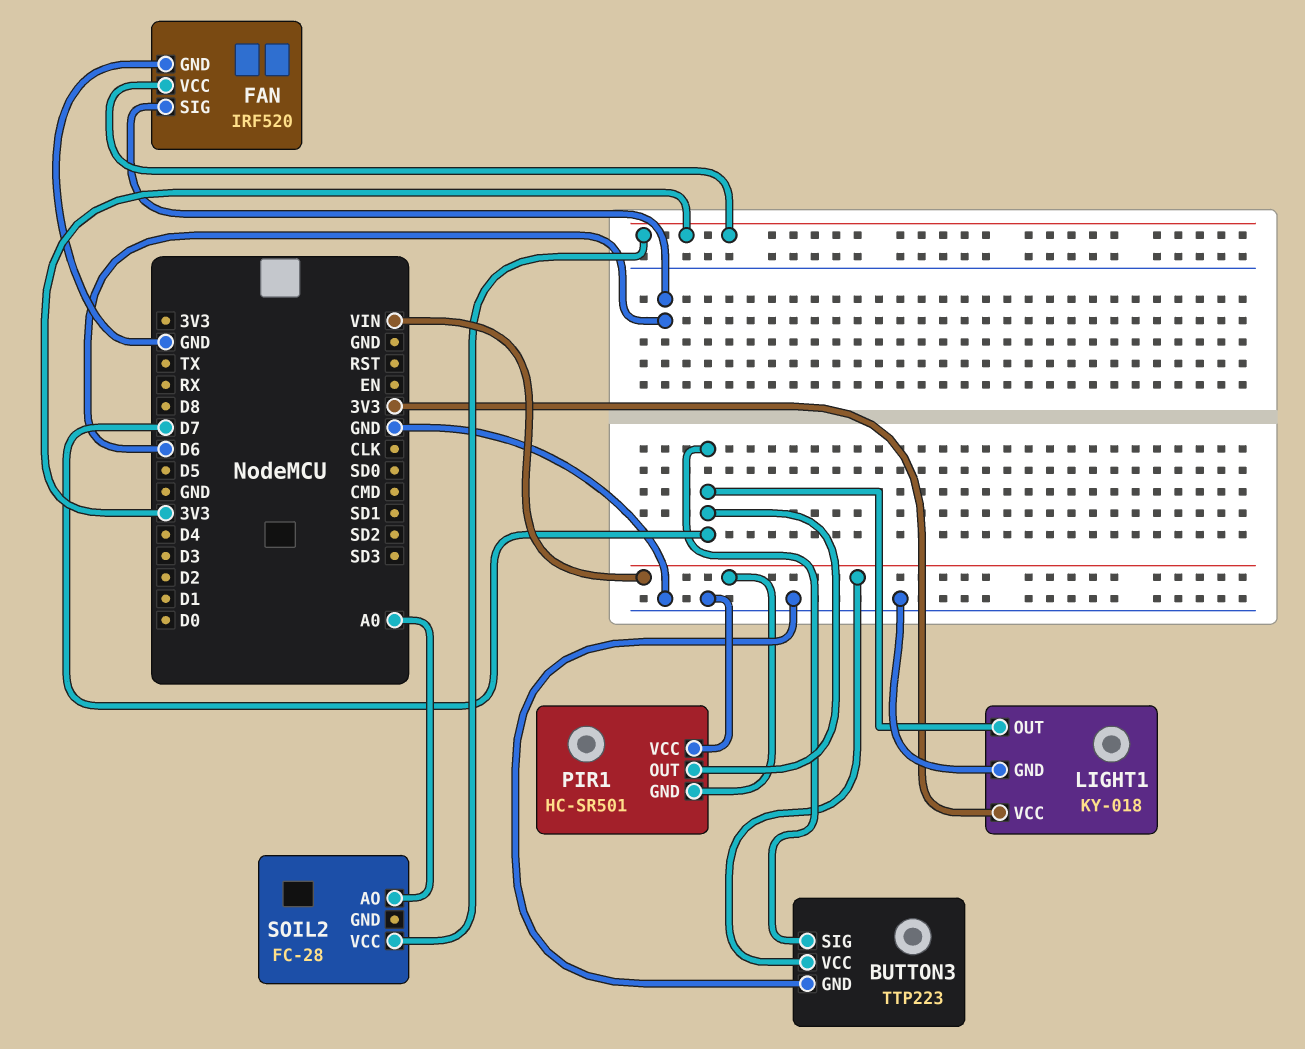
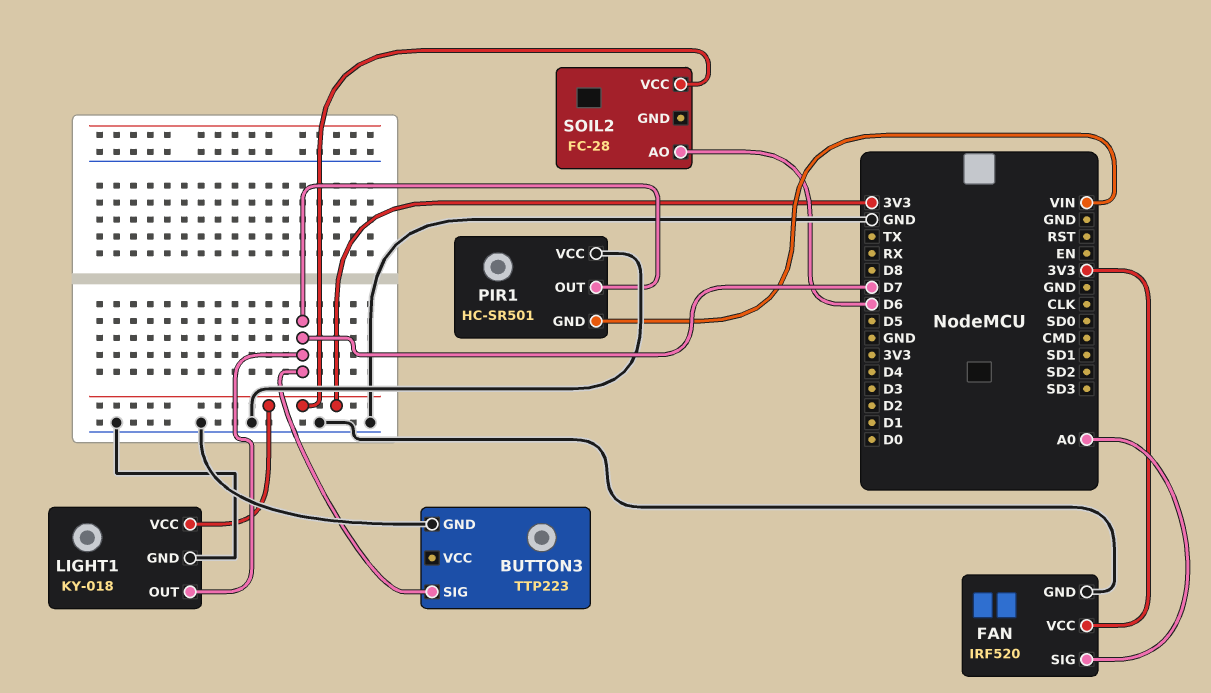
BUTTON3 pin VCC: VIN -> none
FAN pin SIG: D6 -> A0
SOIL2 pin AO: A0 -> D6

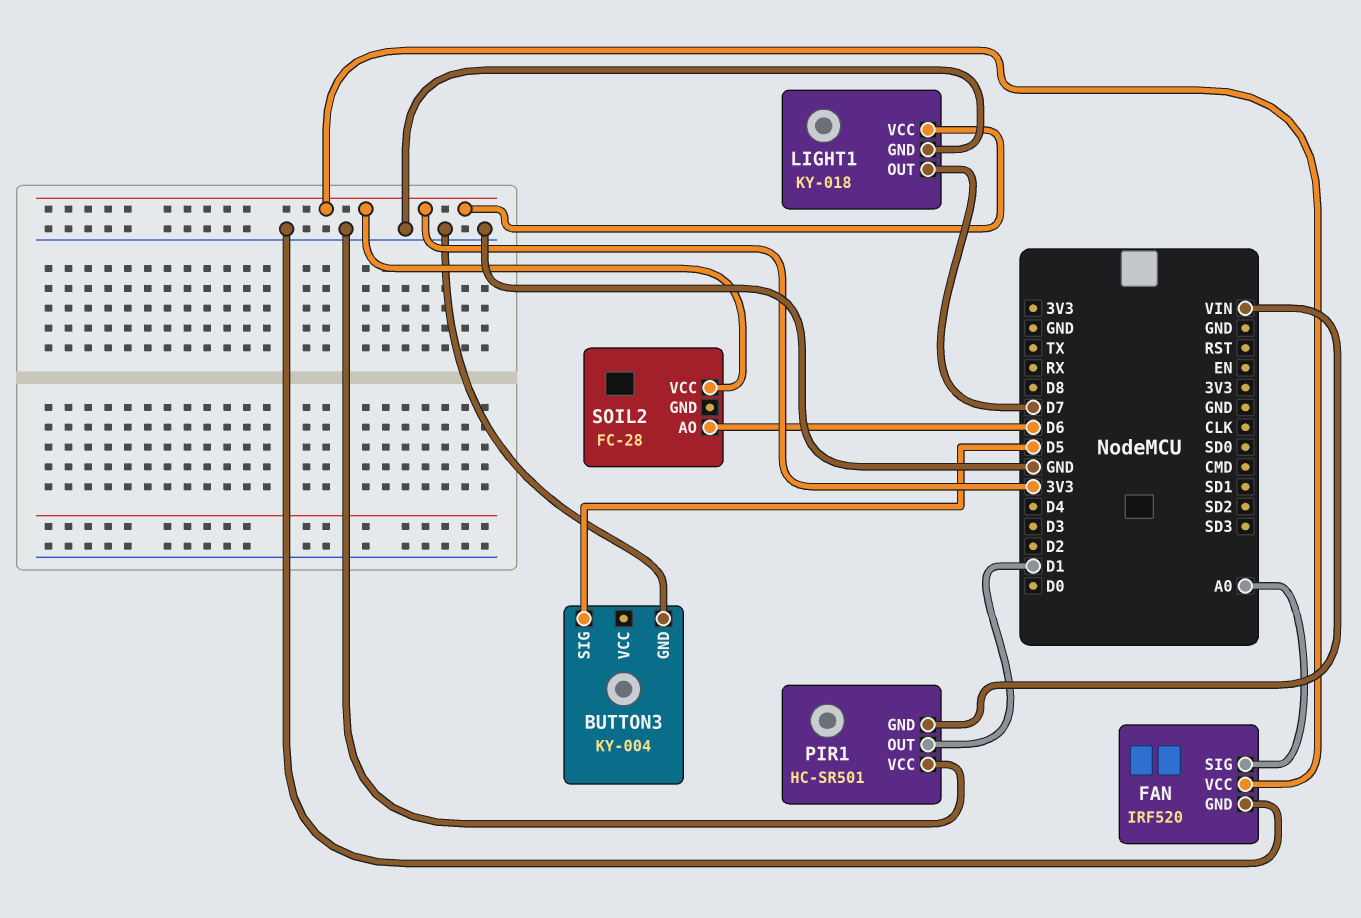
BUTTON3: TTP223 -> KY-004
BUTTON3 pin SIG: D7 -> D5
PIR1 pin OUT: D7 -> D1

